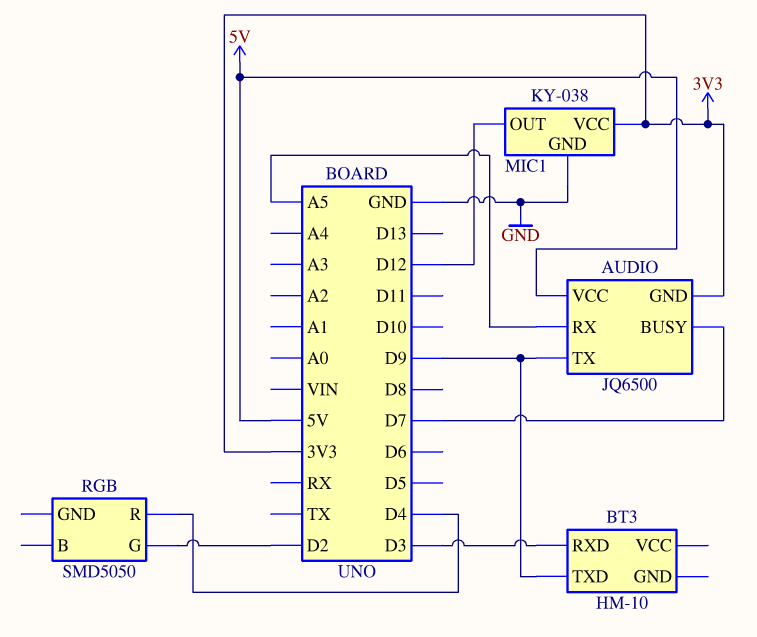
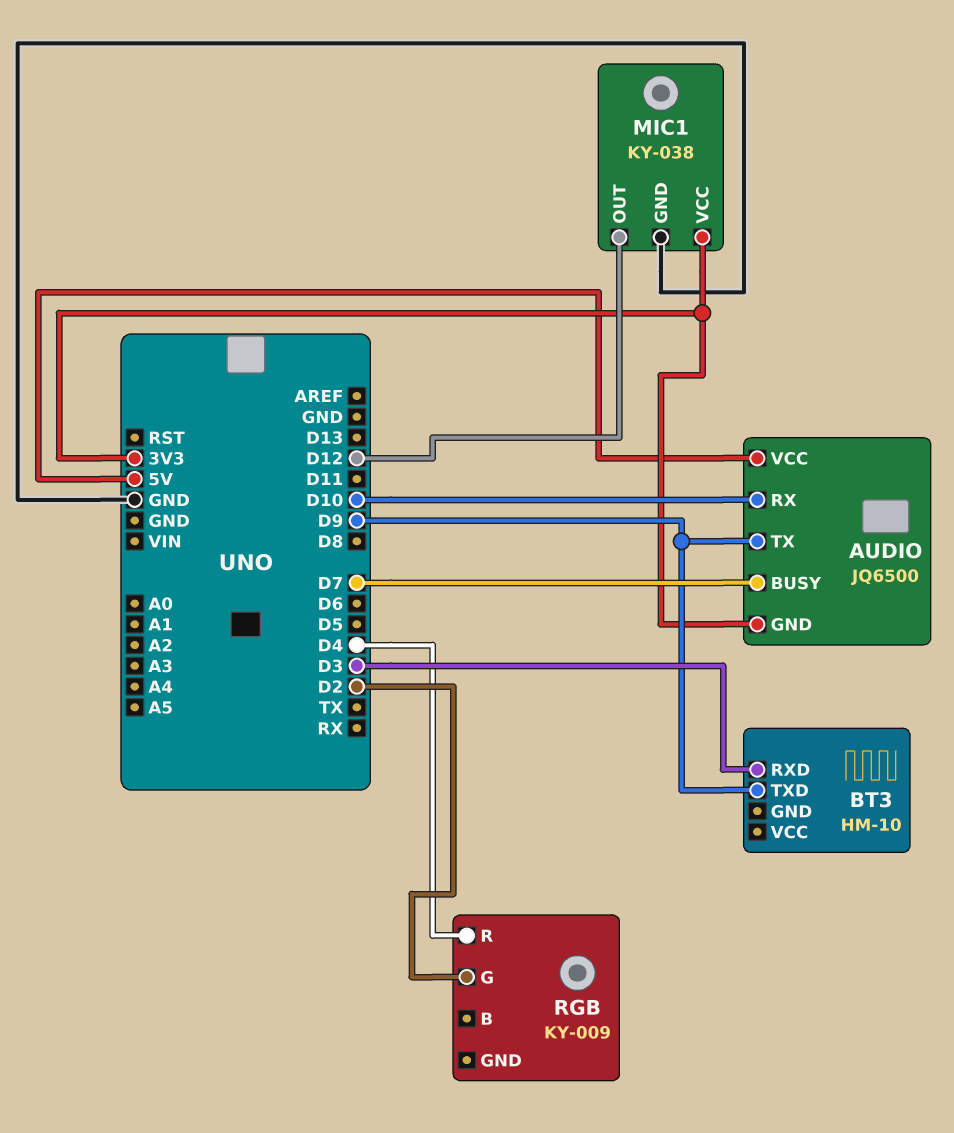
AUDIO pin RX: A5 -> D10
RGB: SMD5050 -> KY-009

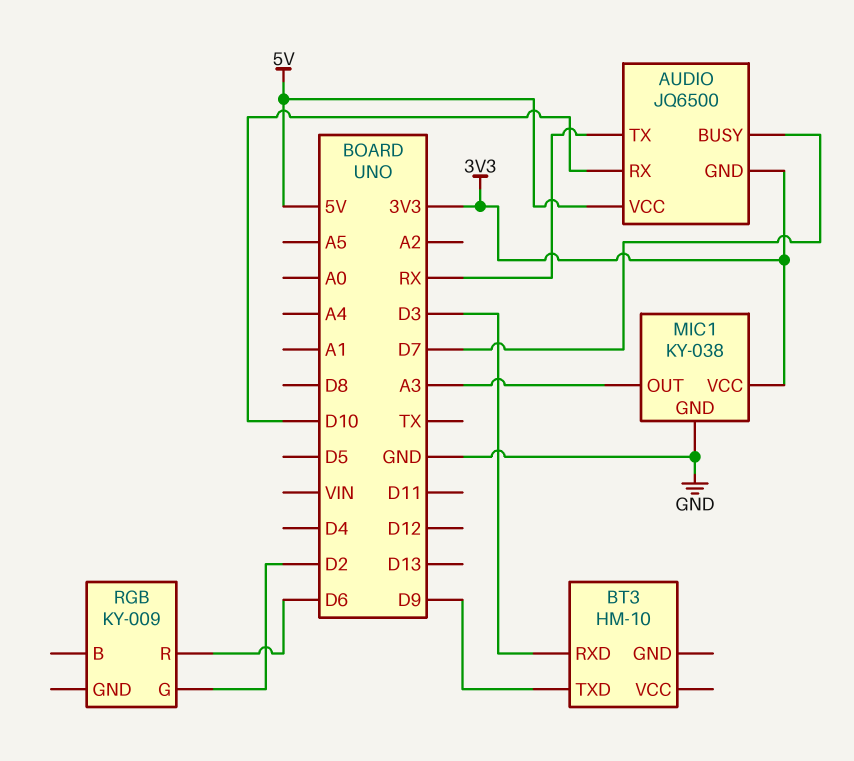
AUDIO pin TX: D9 -> RX
MIC1 pin OUT: D12 -> A3
RGB pin R: D4 -> D6

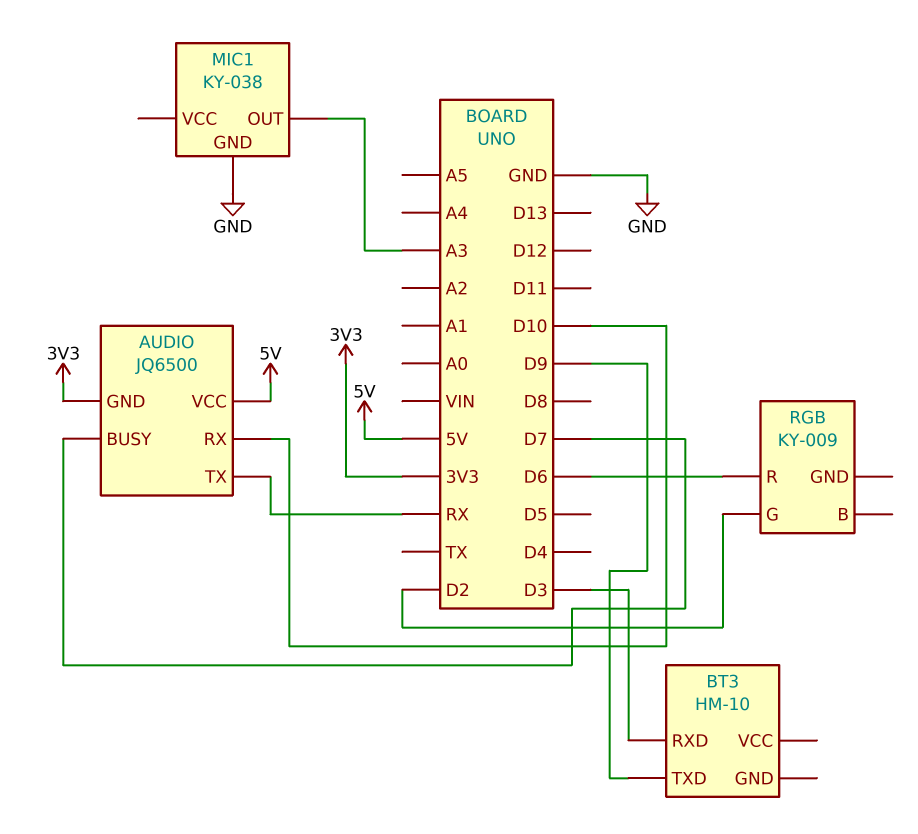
MIC1 pin VCC: 3V3 -> none

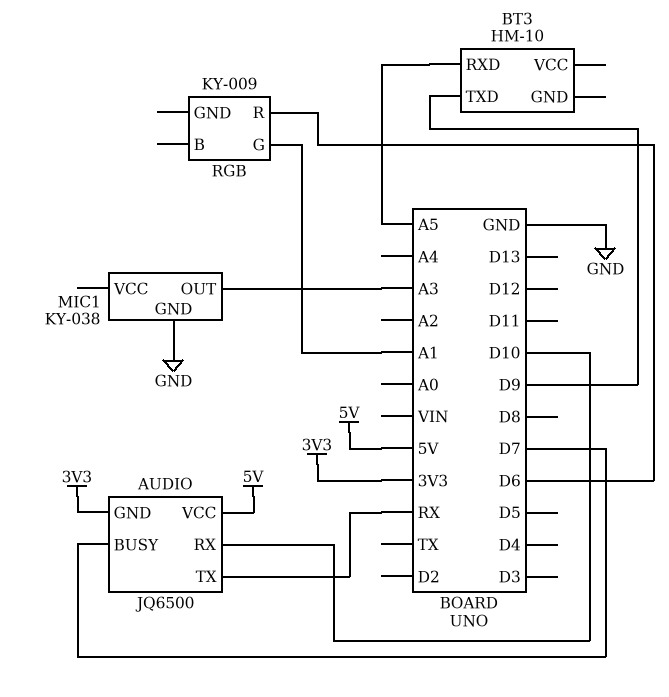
BT3 pin RXD: D3 -> A5
RGB pin G: D2 -> A1

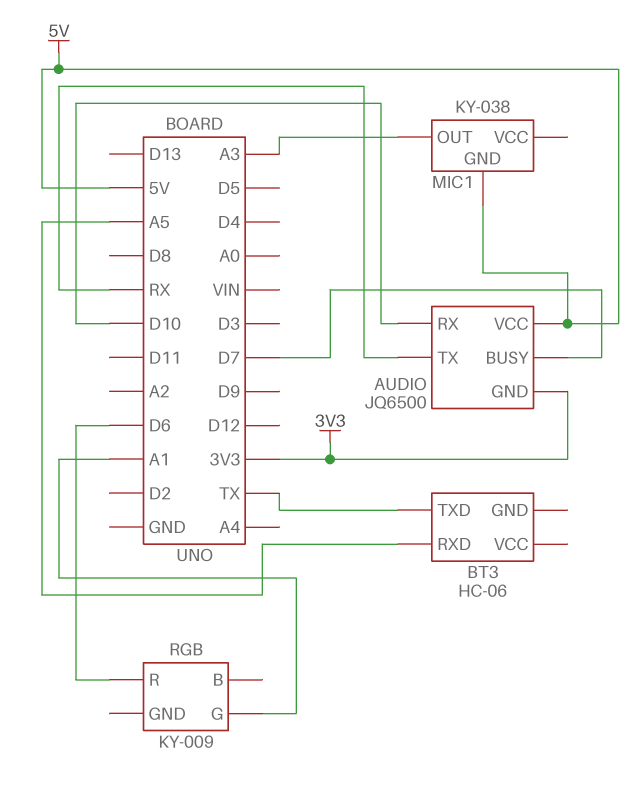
BT3: HM-10 -> HC-06
BT3 pin TXD: D9 -> TX
MIC1 pin GND: GND -> 5V

